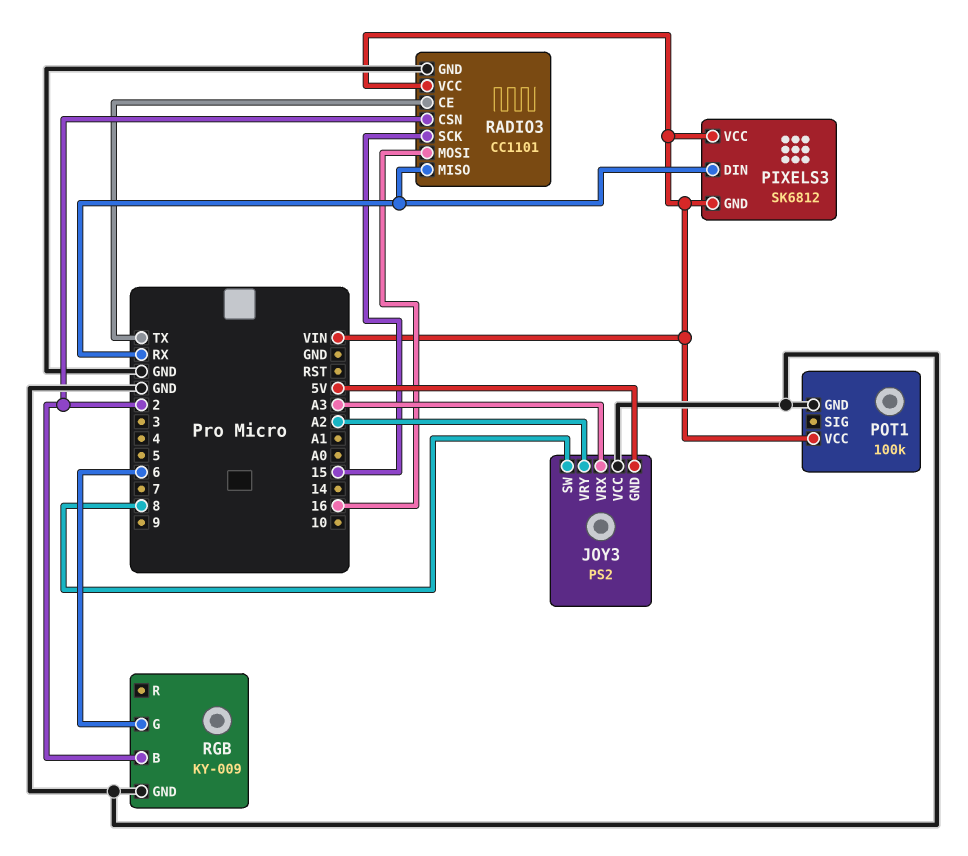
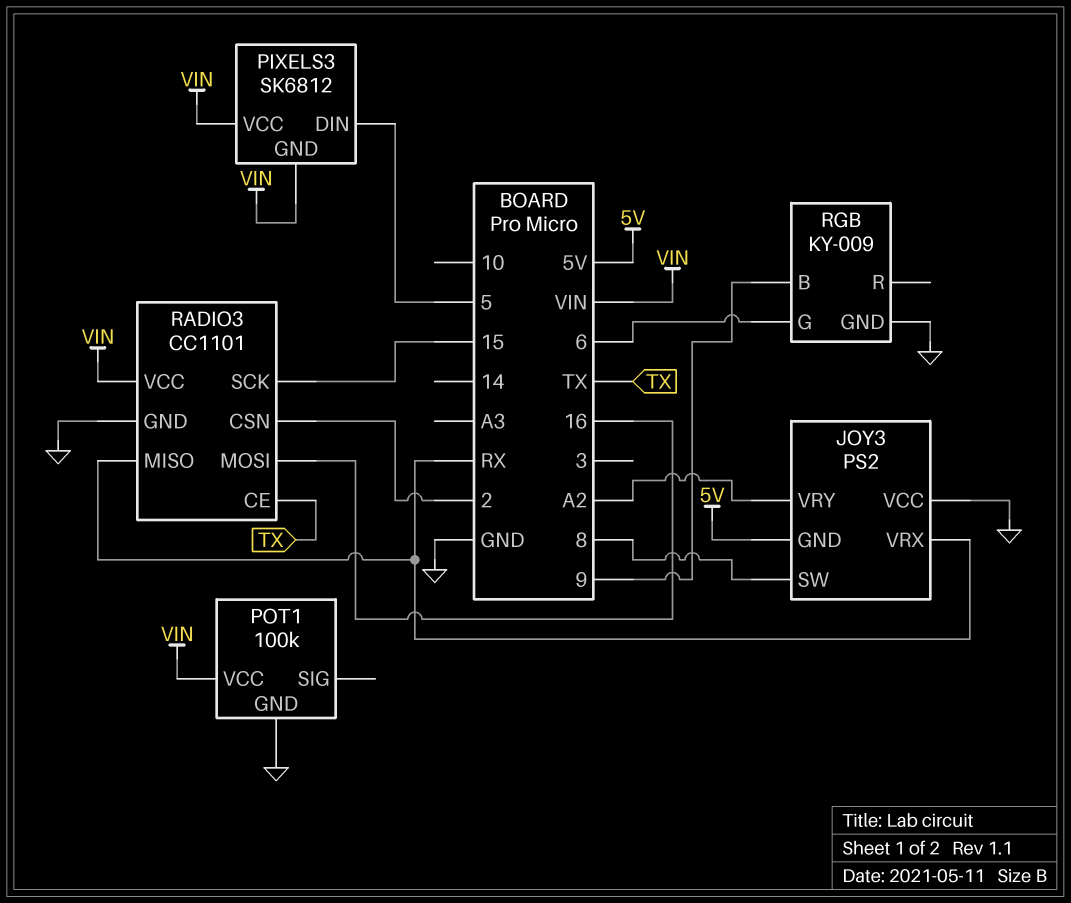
JOY3 pin VRX: A3 -> RX
PIXELS3 pin DIN: RX -> 5
RGB pin B: 2 -> 9

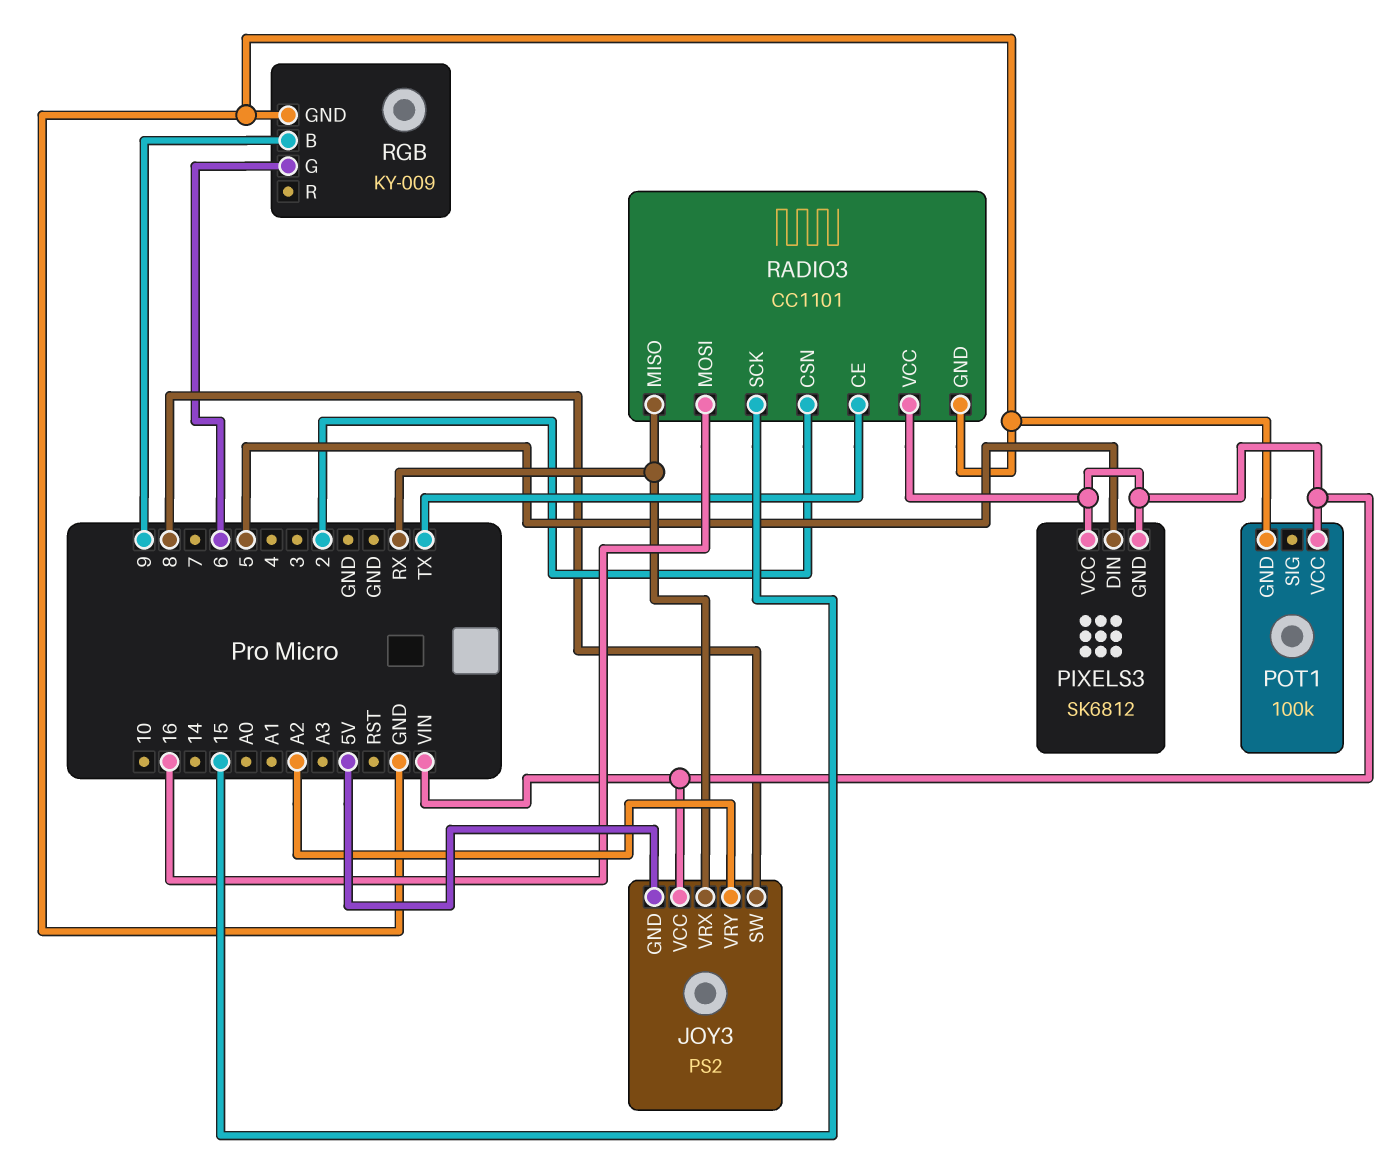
JOY3 pin VCC: GND -> VIN

